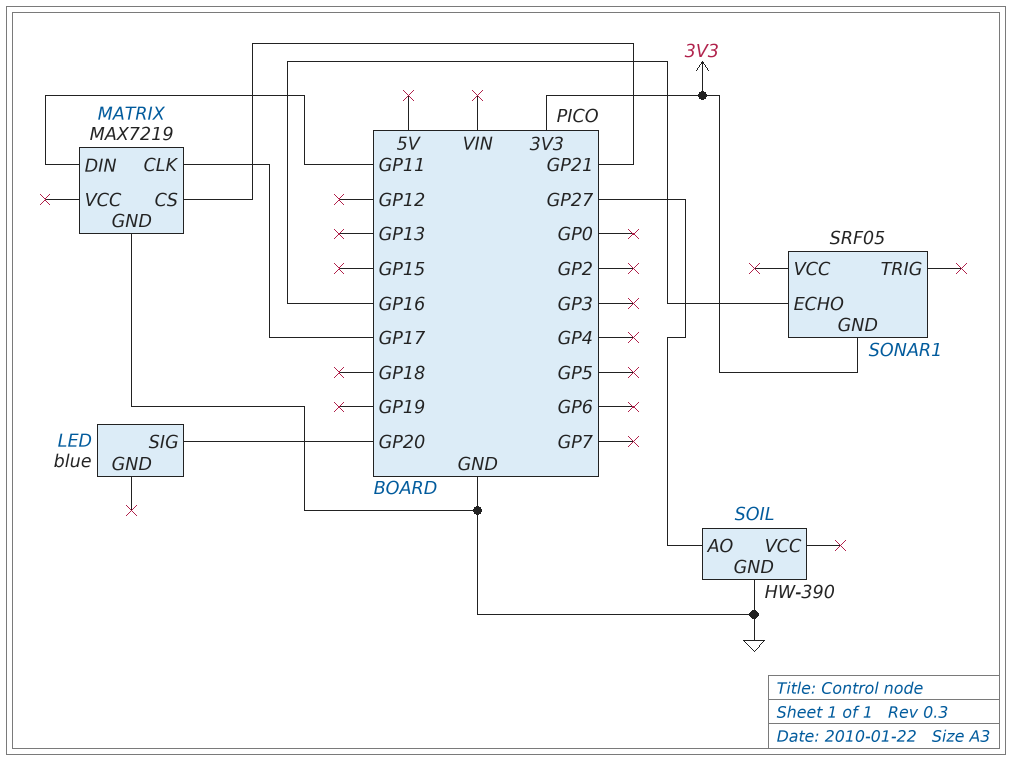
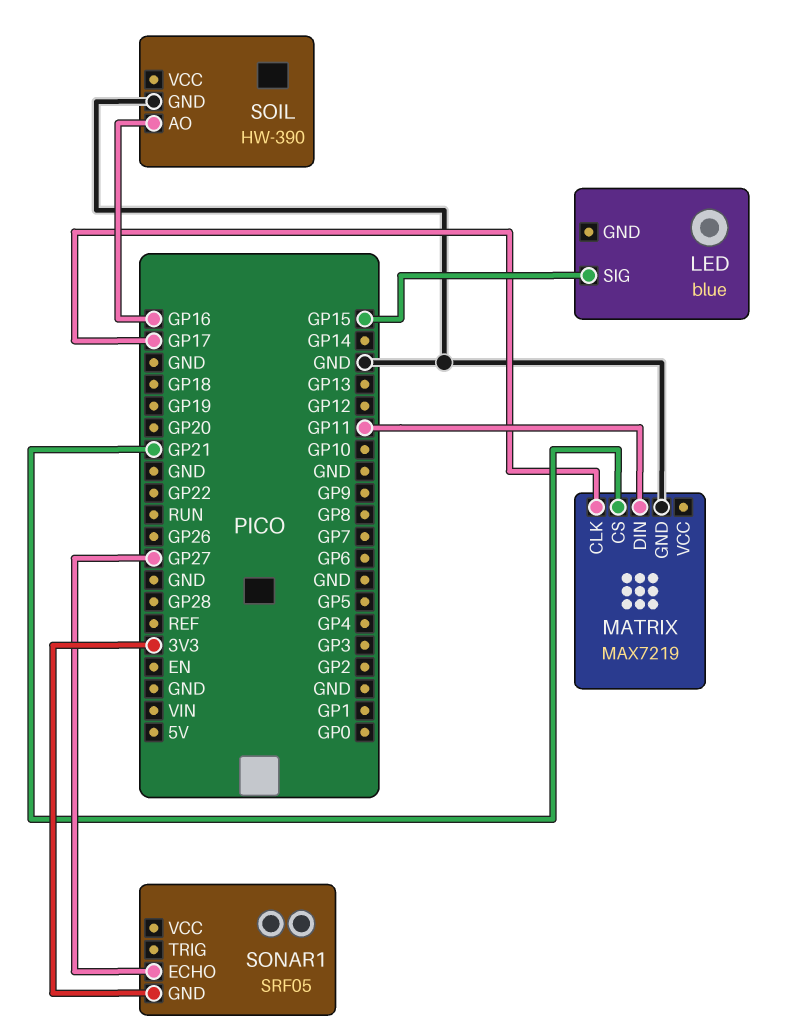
LED pin SIG: GP20 -> GP15
SOIL pin AO: GP27 -> GP16
SONAR1 pin ECHO: GP16 -> GP27

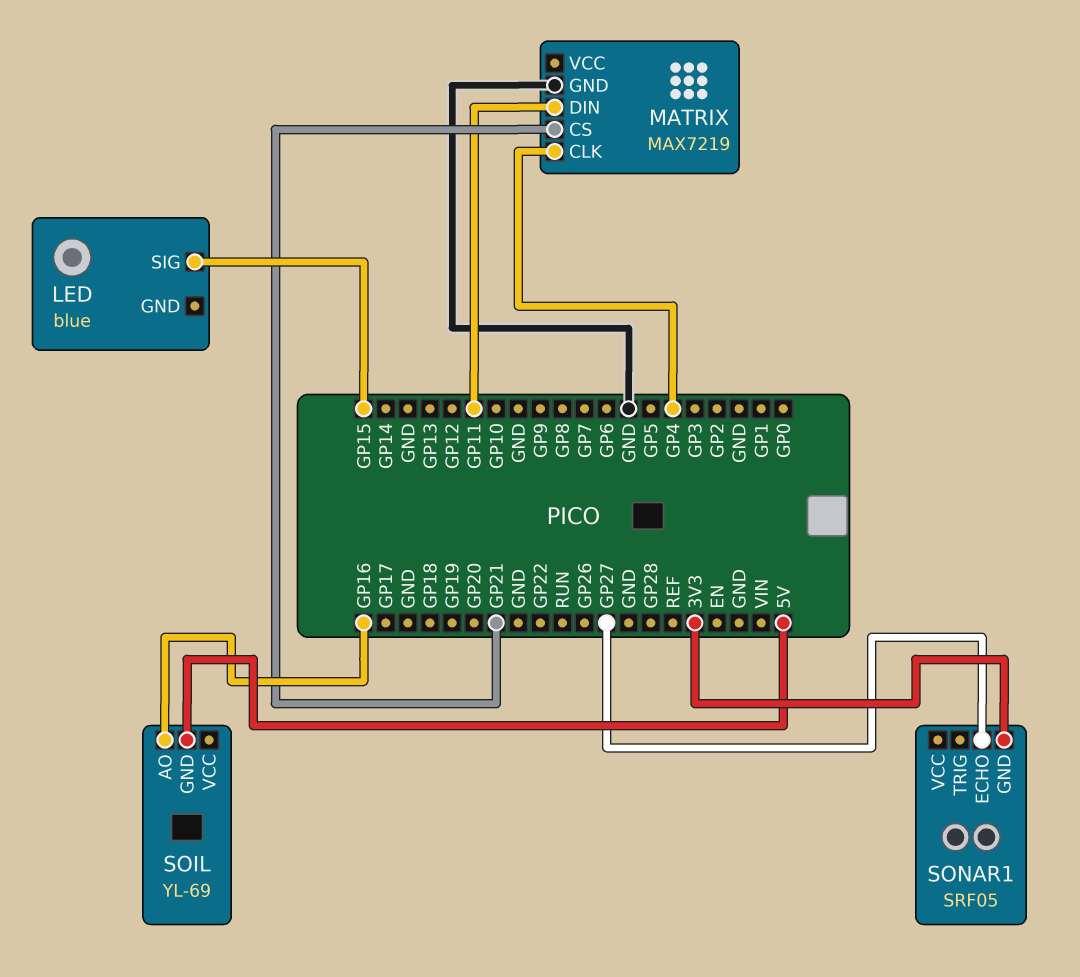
MATRIX pin CLK: GP17 -> GP4
SOIL: HW-390 -> YL-69
SOIL pin GND: GND -> 5V

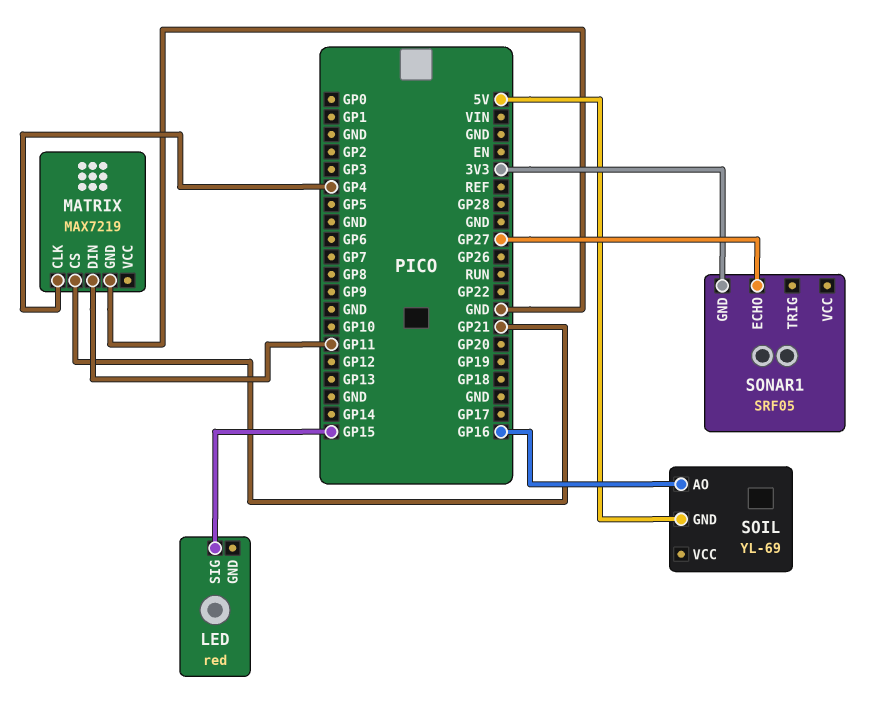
LED: blue -> red

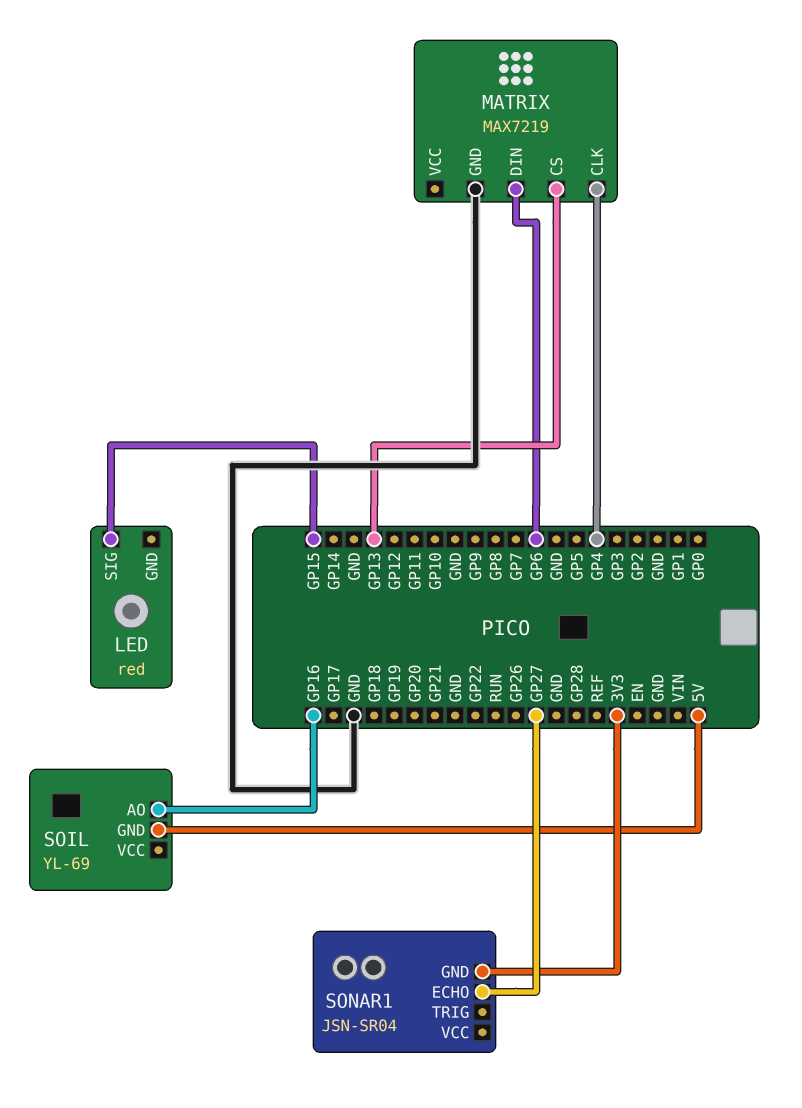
MATRIX pin CS: GP21 -> GP13
MATRIX pin DIN: GP11 -> GP6
SONAR1: SRF05 -> JSN-SR04

